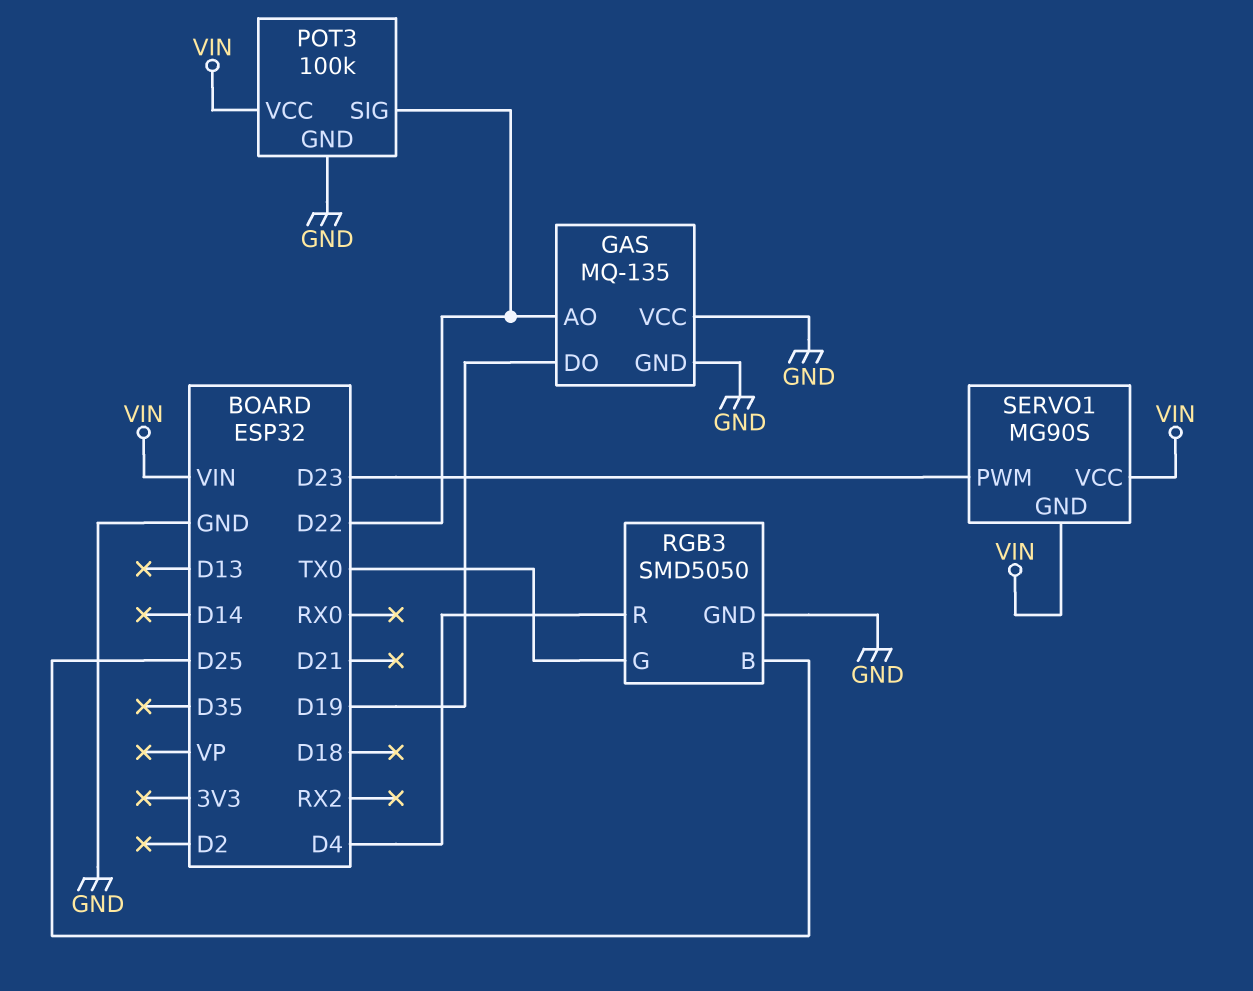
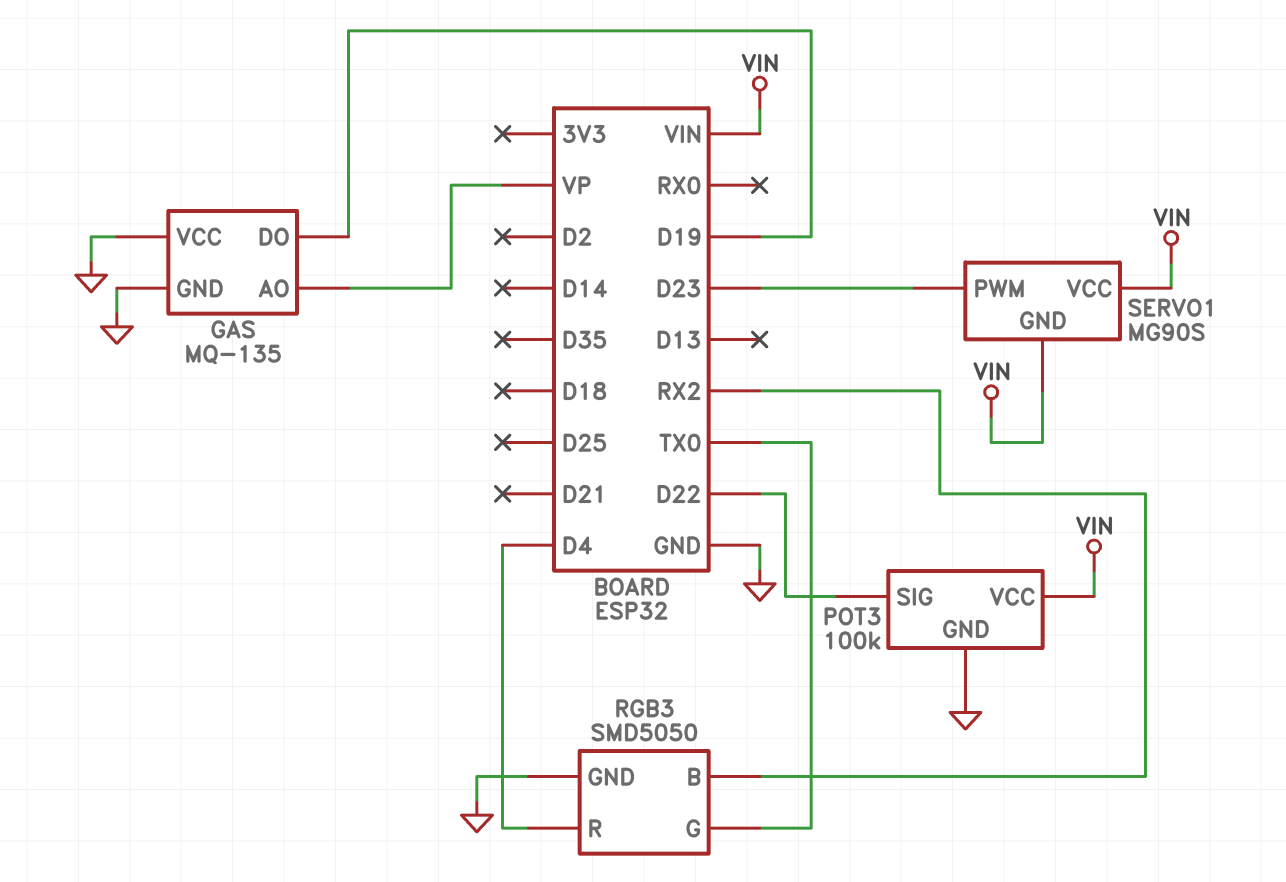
GAS pin AO: D22 -> VP
RGB3 pin B: D25 -> RX2

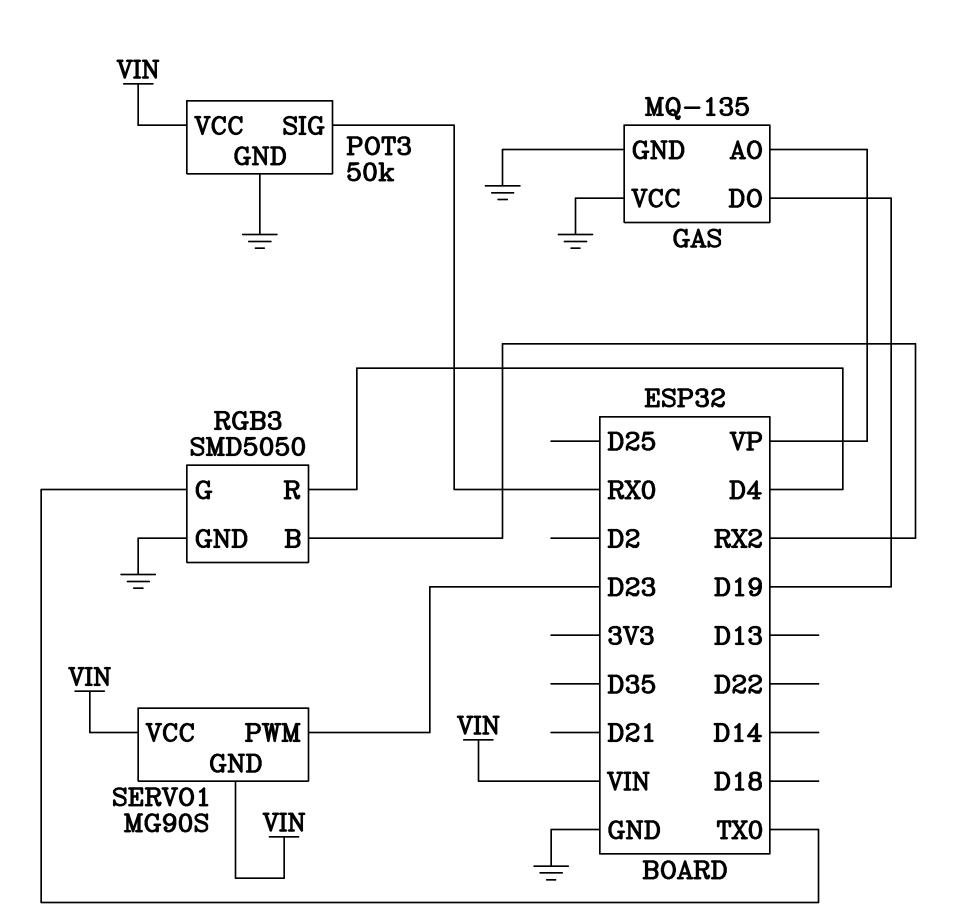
POT3: 100k -> 50k
POT3 pin SIG: D22 -> RX0

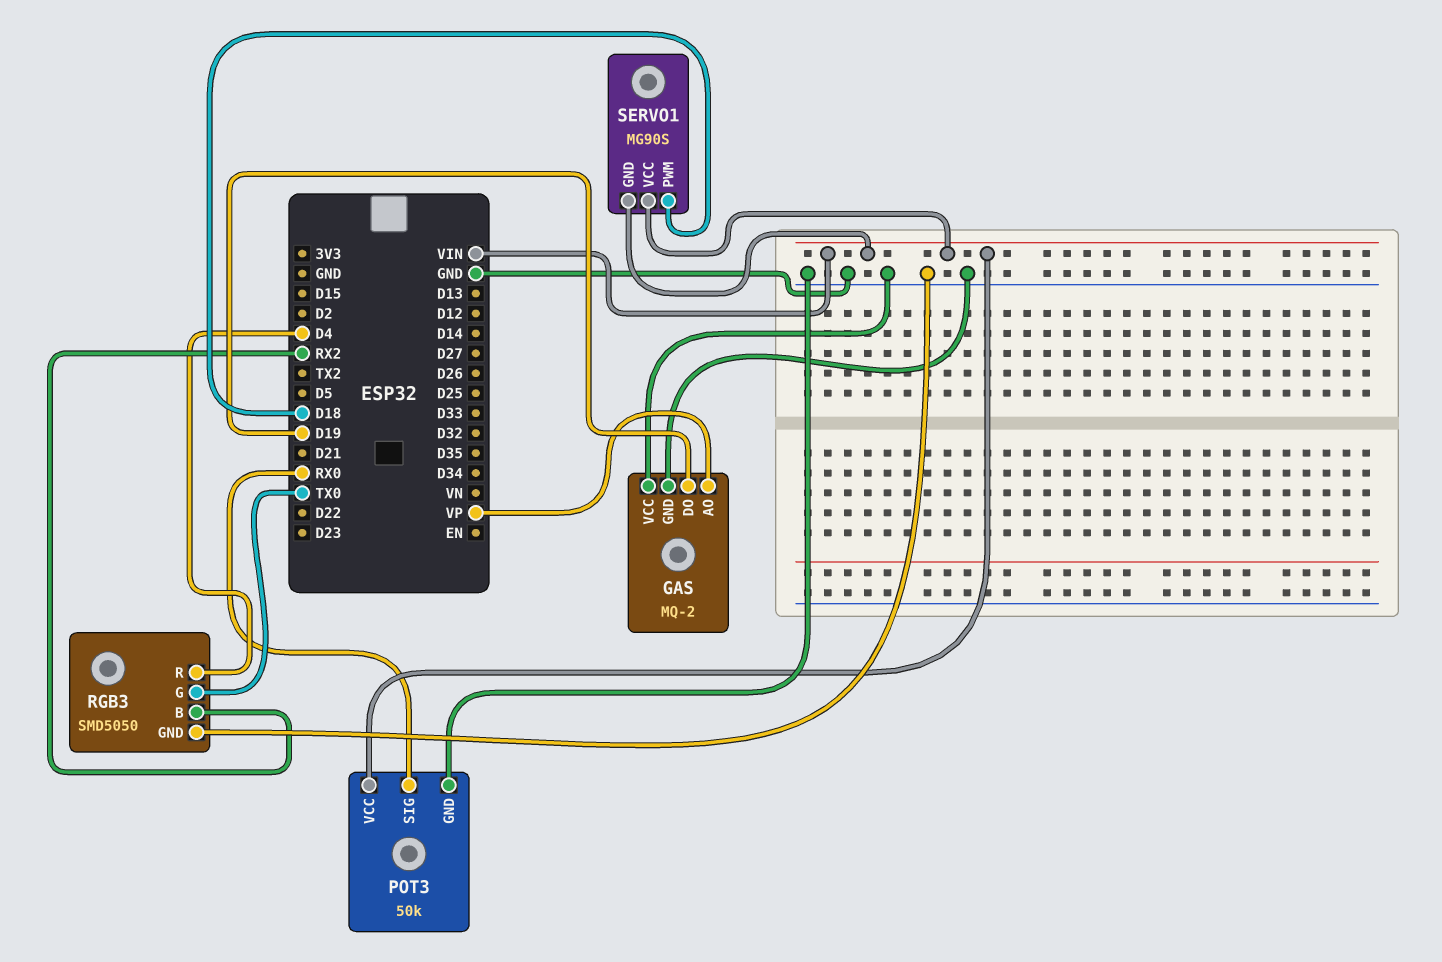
GAS: MQ-135 -> MQ-2
SERVO1 pin PWM: D23 -> D18

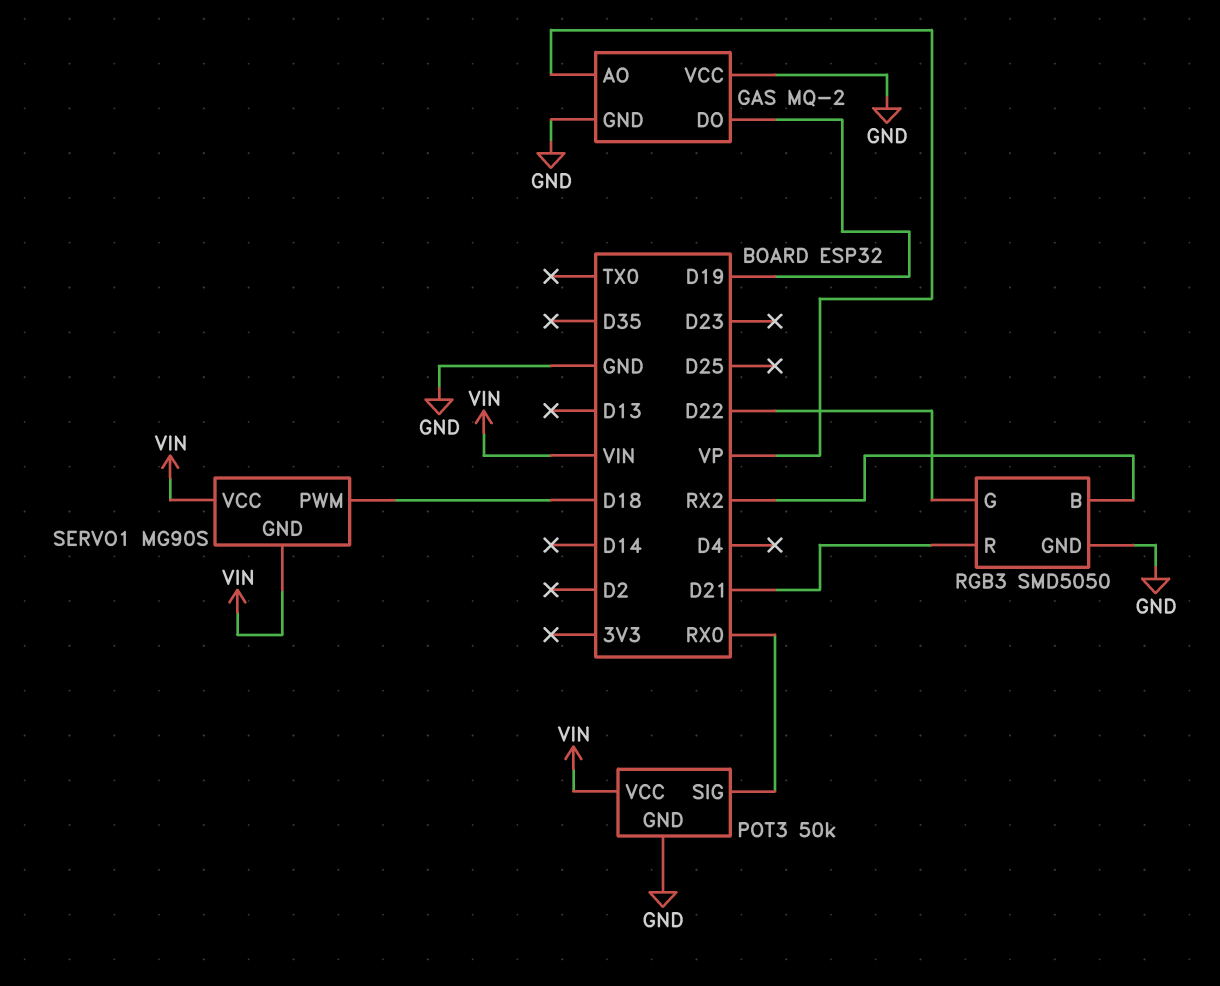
RGB3 pin G: TX0 -> D22
RGB3 pin R: D4 -> D21

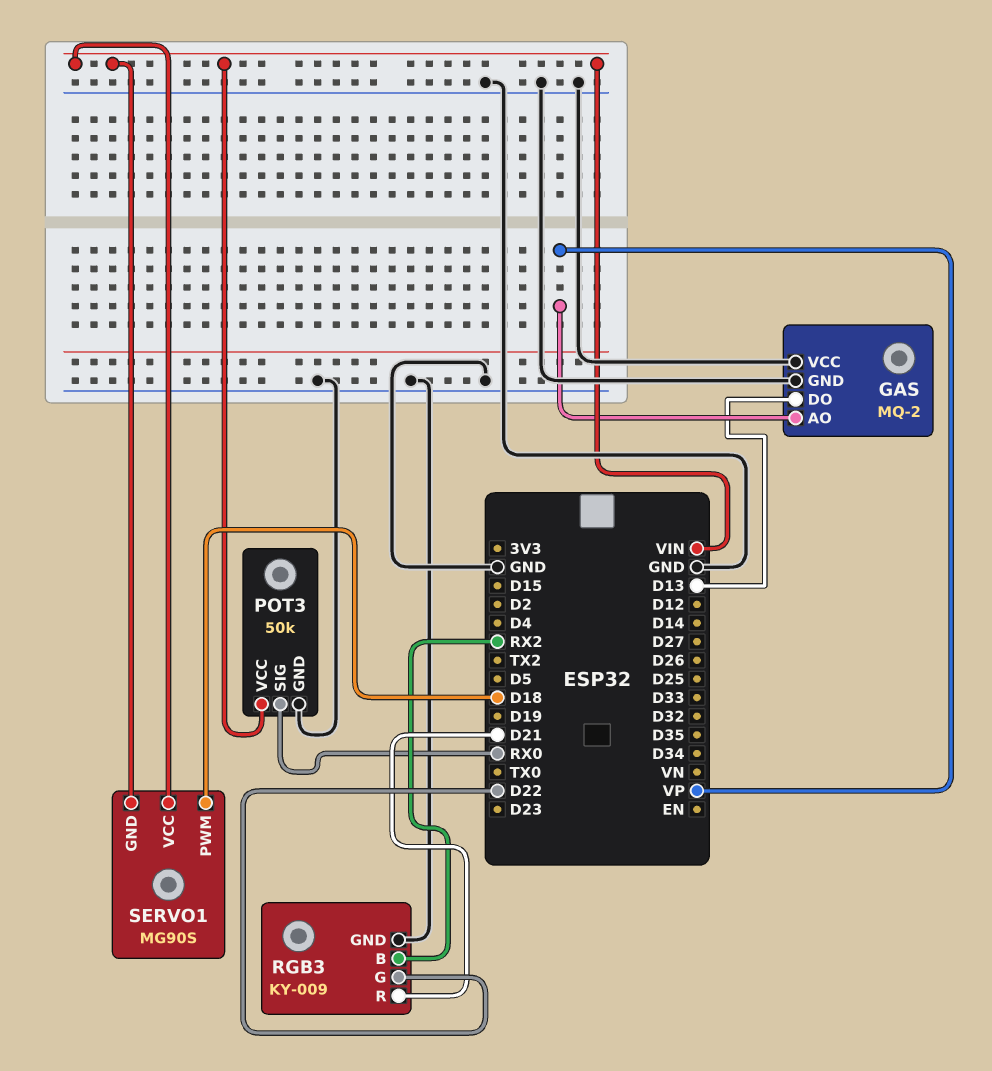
GAS pin DO: D19 -> D13
RGB3: SMD5050 -> KY-009

